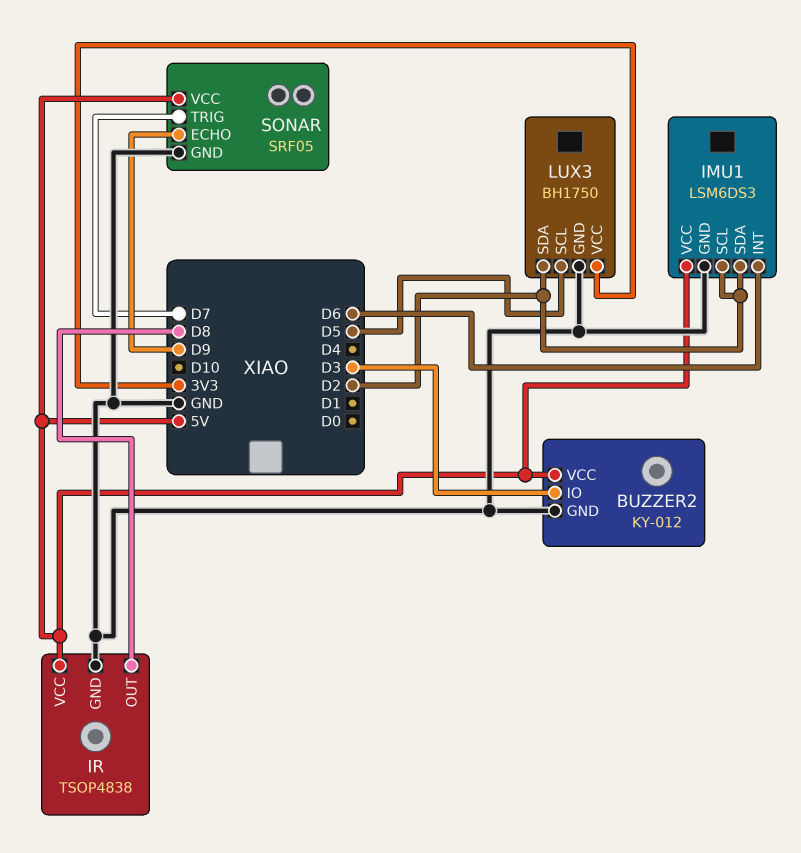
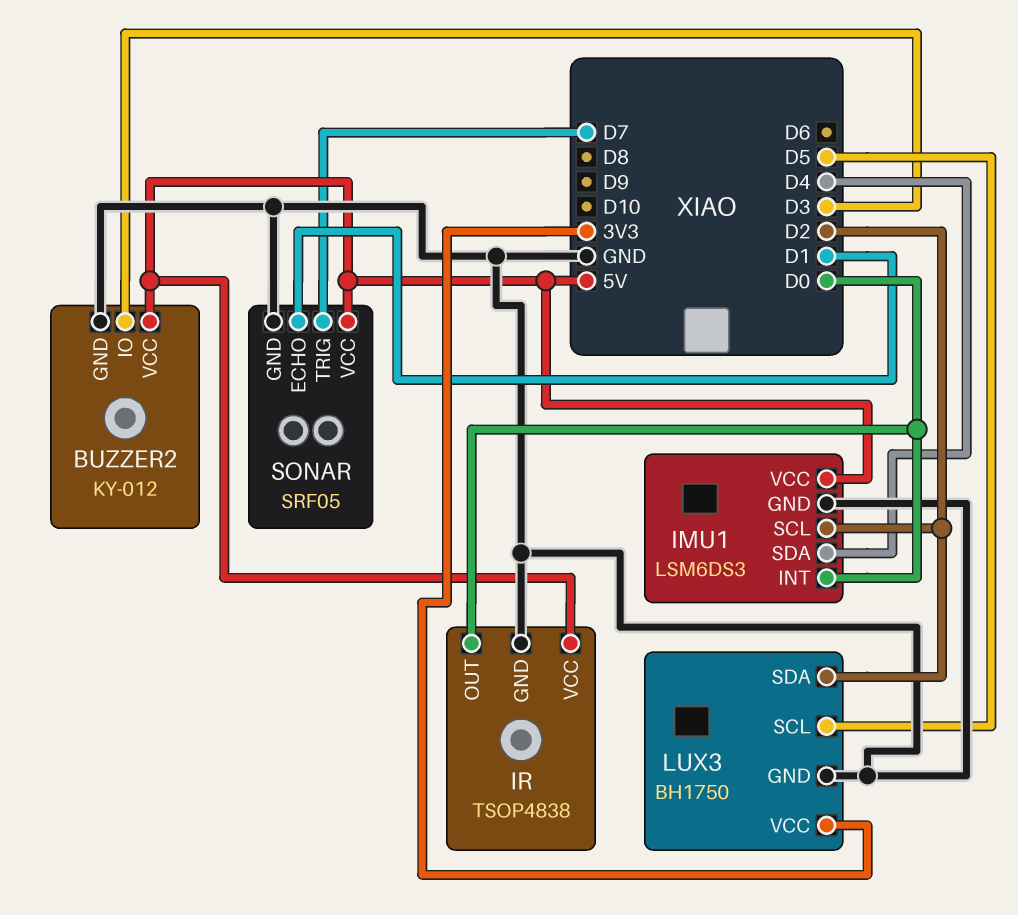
IMU1 pin INT: D6 -> D0
IMU1 pin SDA: D2 -> D4
IR pin OUT: D8 -> D0
SONAR pin ECHO: D9 -> D1

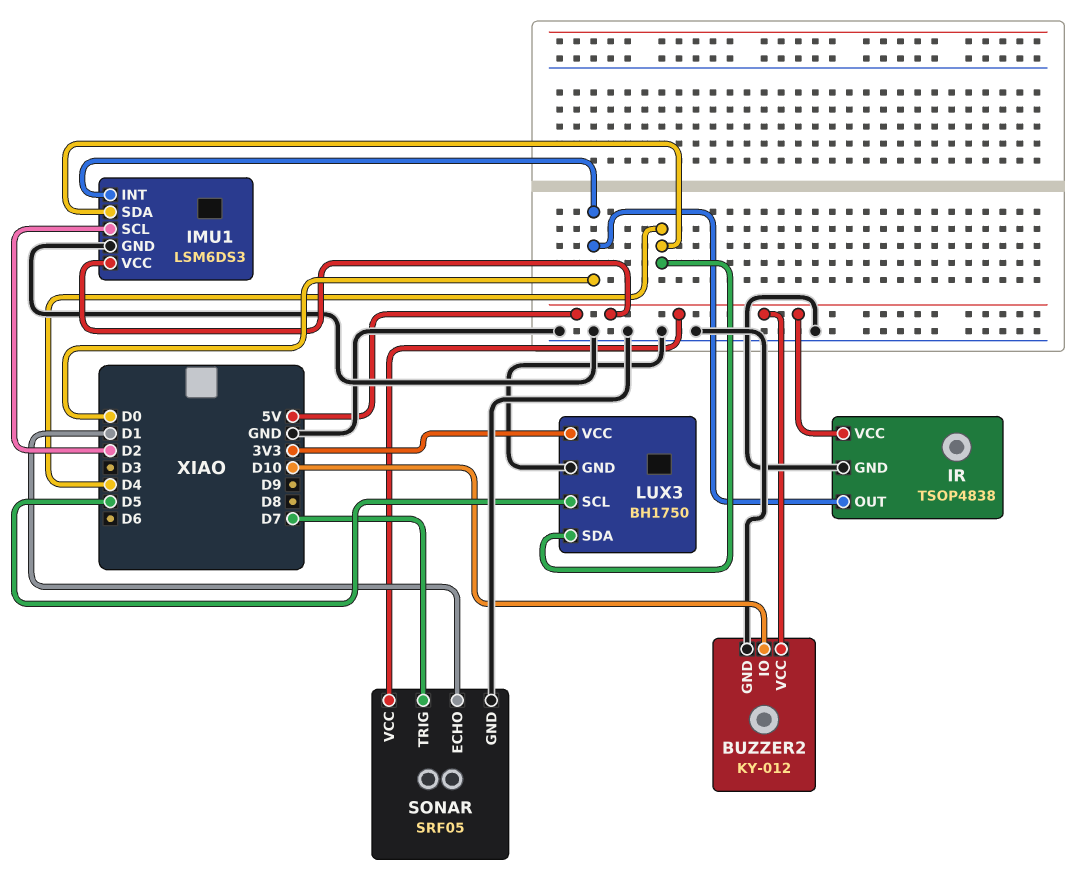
BUZZER2 pin IO: D3 -> D10
LUX3 pin SDA: D2 -> D4

